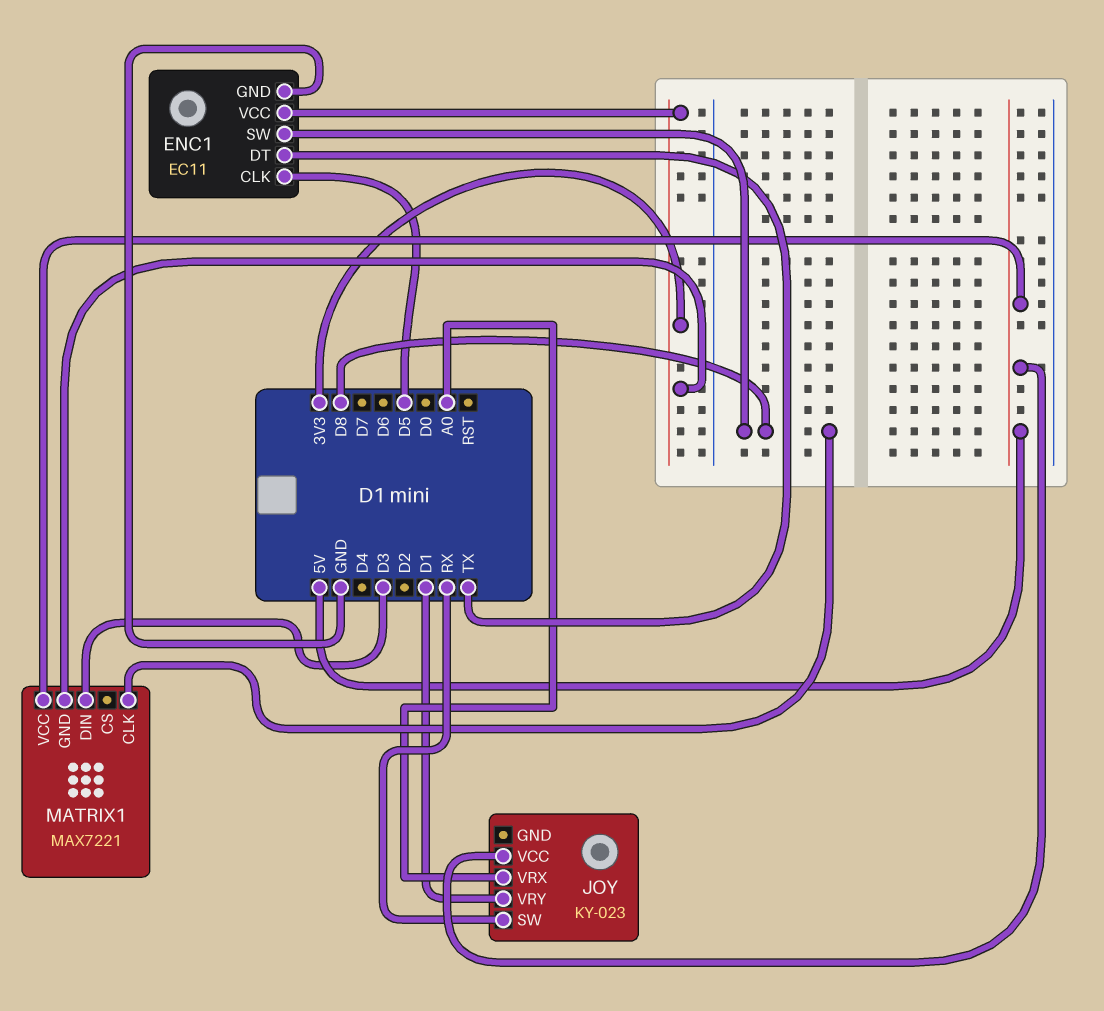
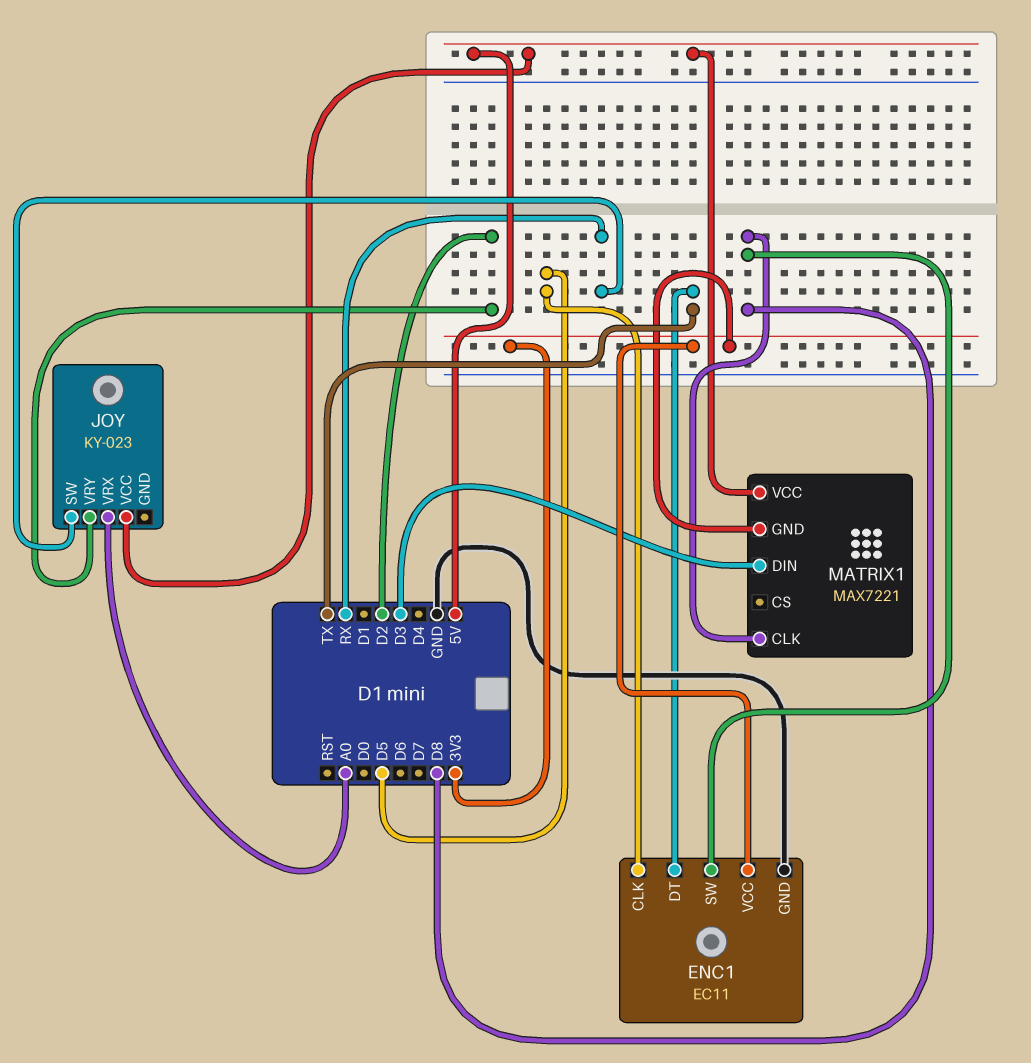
JOY pin VRY: D1 -> D2

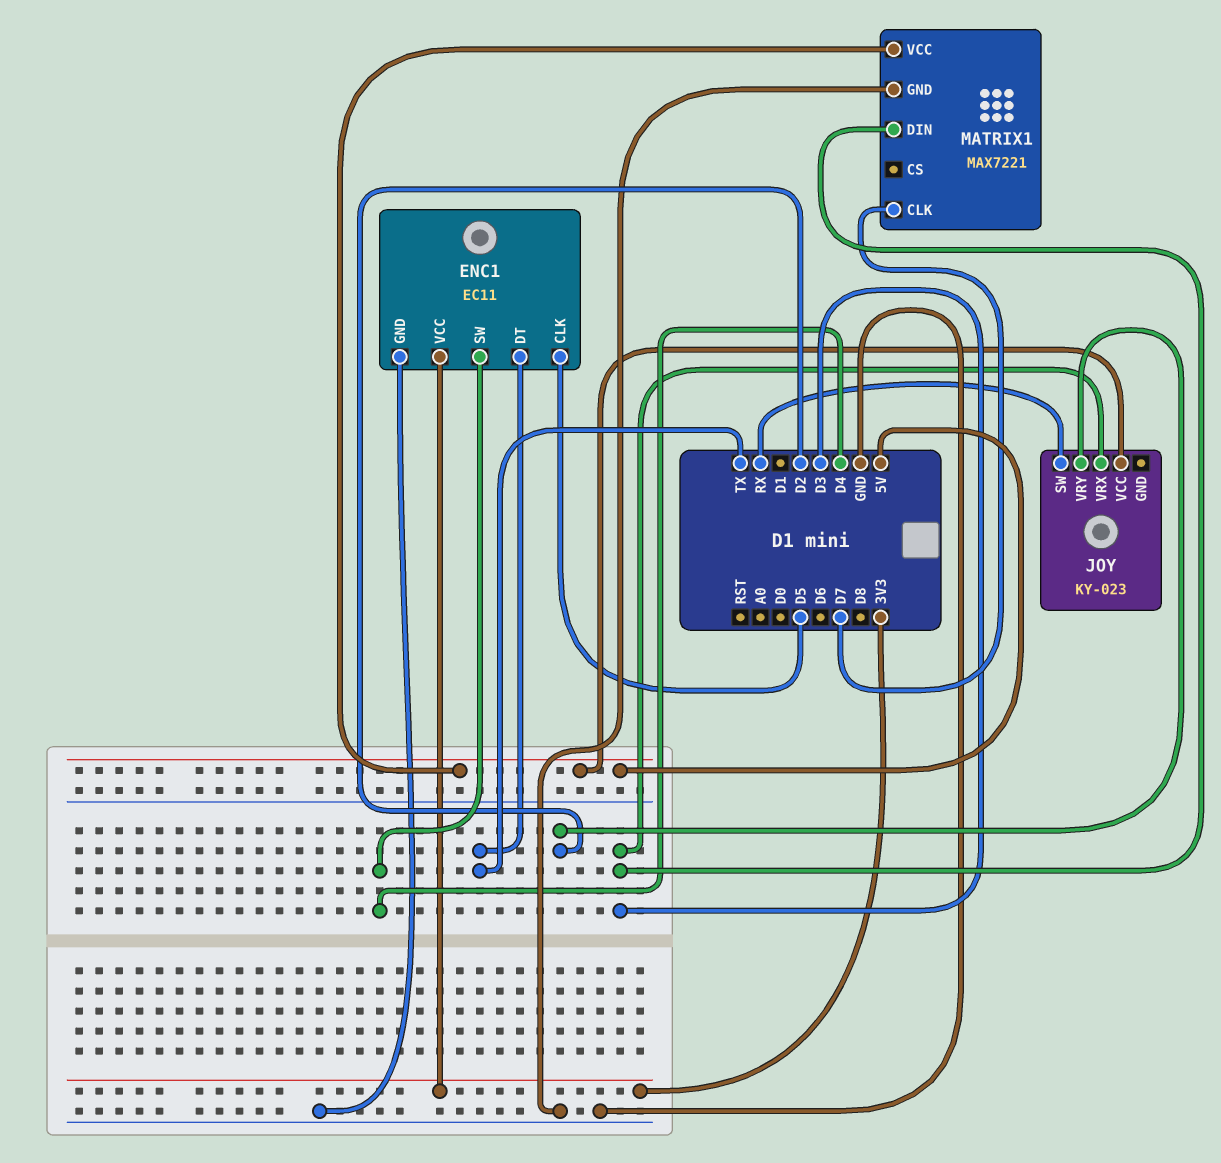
ENC1 pin SW: D8 -> D4
JOY pin VRX: A0 -> D3
MATRIX1 pin CLK: D8 -> D7
MATRIX1 pin GND: 3V3 -> GND

